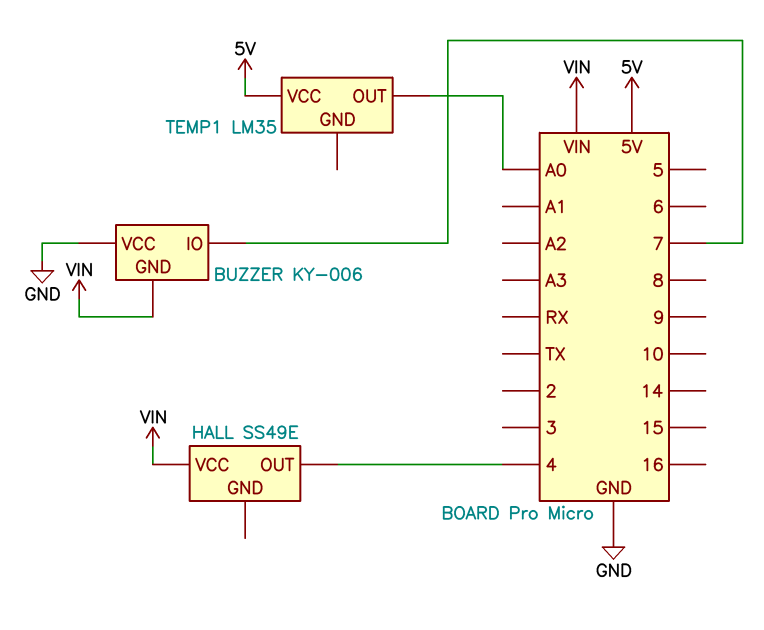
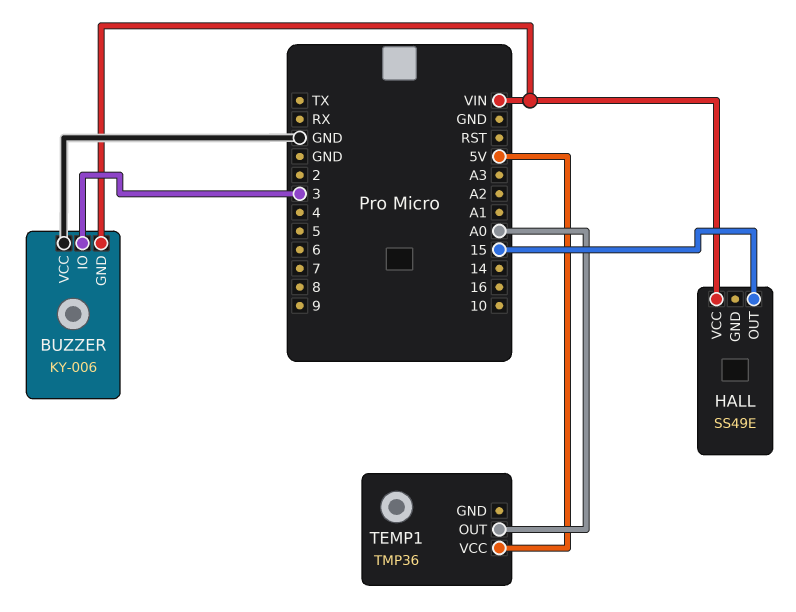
BUZZER pin IO: 7 -> 3
HALL pin OUT: 4 -> 15
TEMP1: LM35 -> TMP36

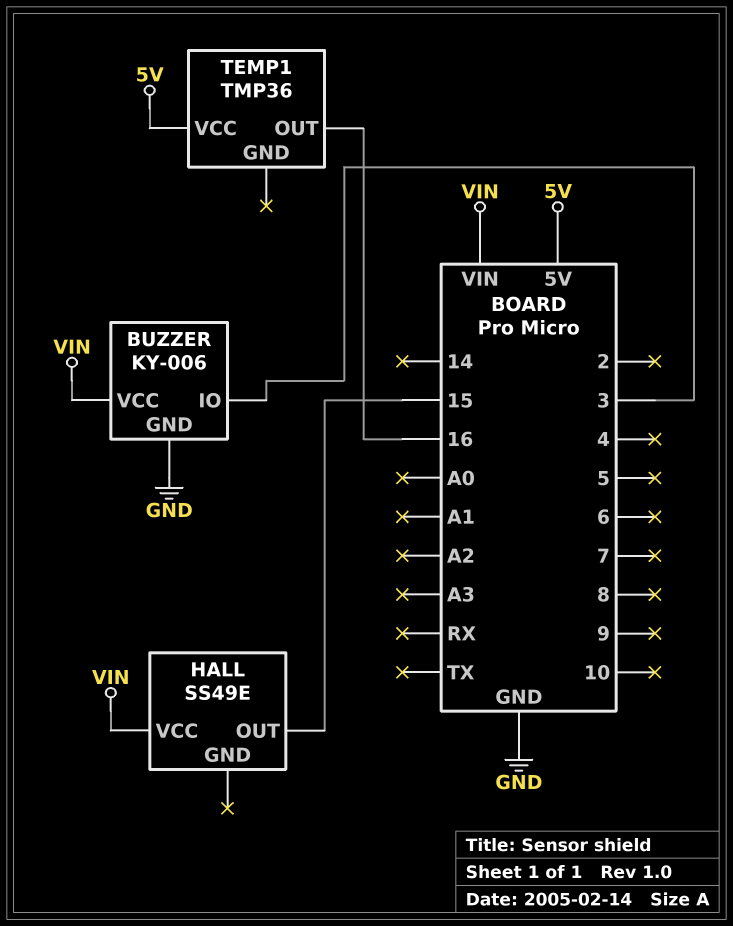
BUZZER pin GND: VIN -> GND
BUZZER pin VCC: GND -> VIN
TEMP1 pin OUT: A0 -> 16

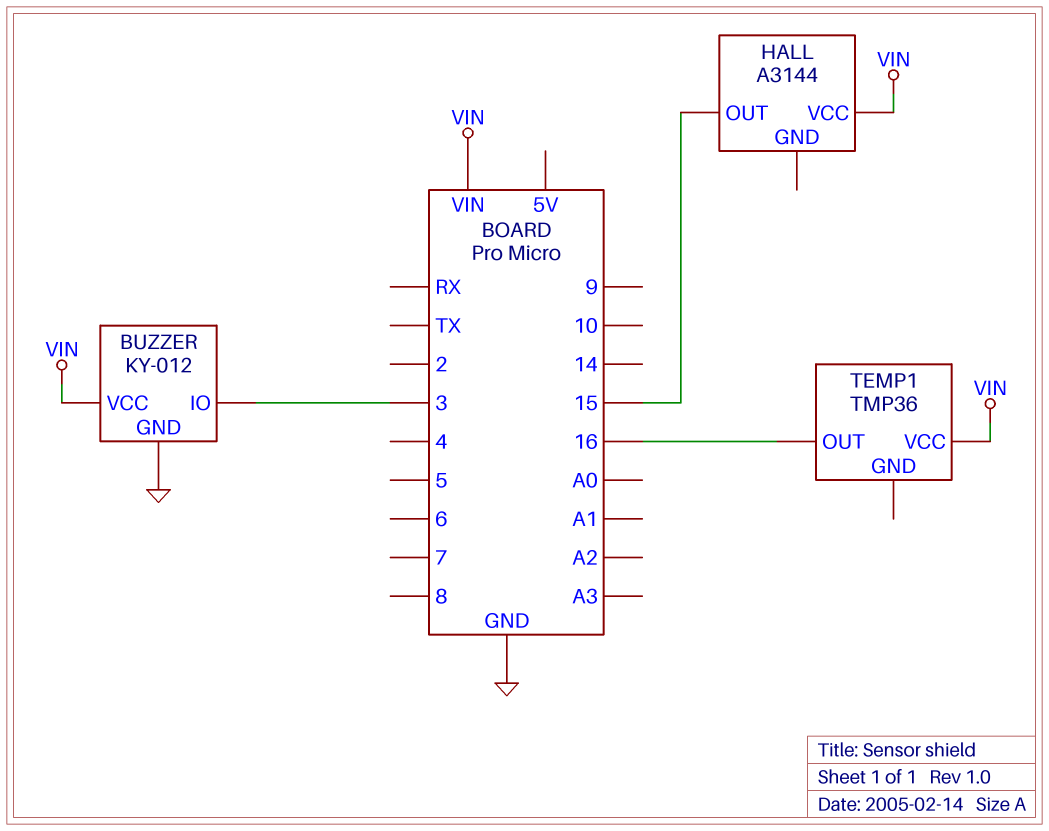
BUZZER: KY-006 -> KY-012
HALL: SS49E -> A3144
TEMP1 pin VCC: 5V -> VIN

